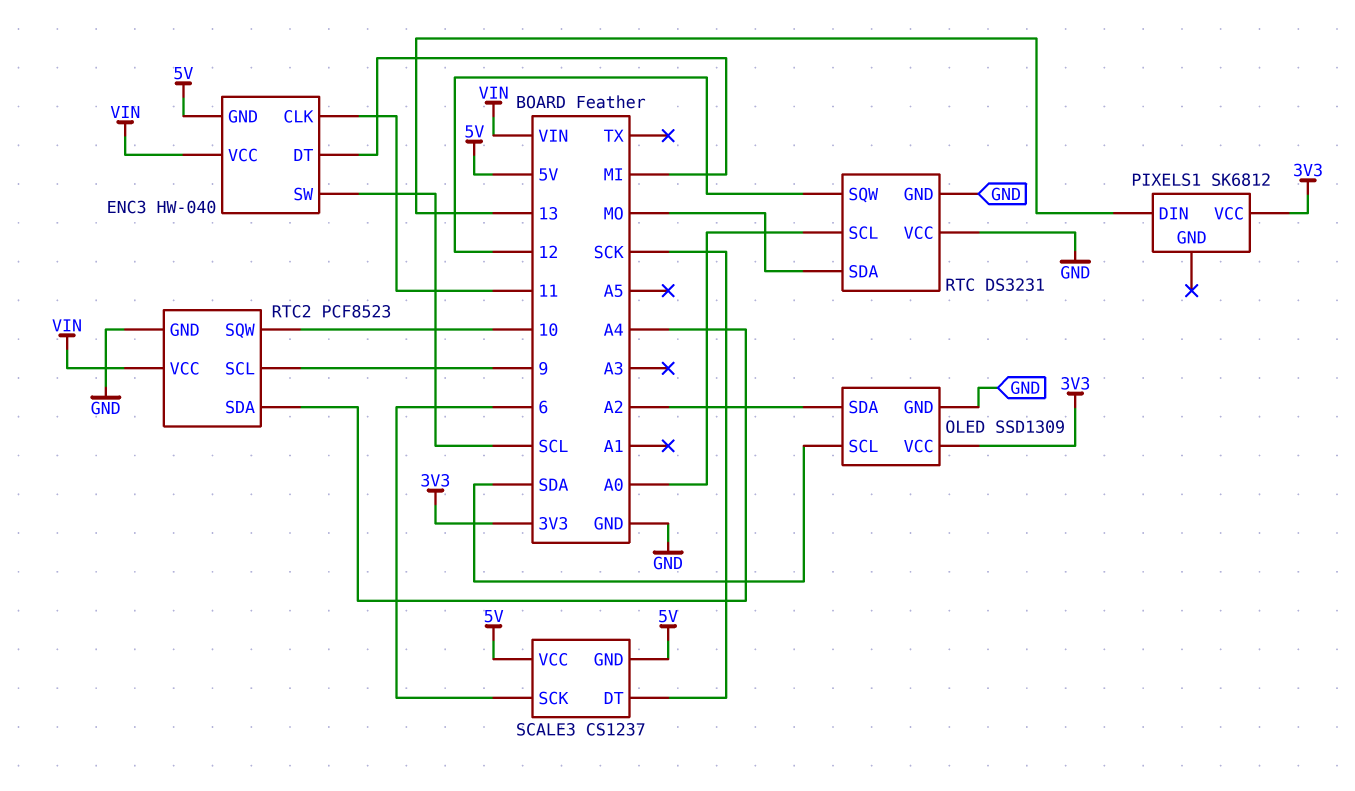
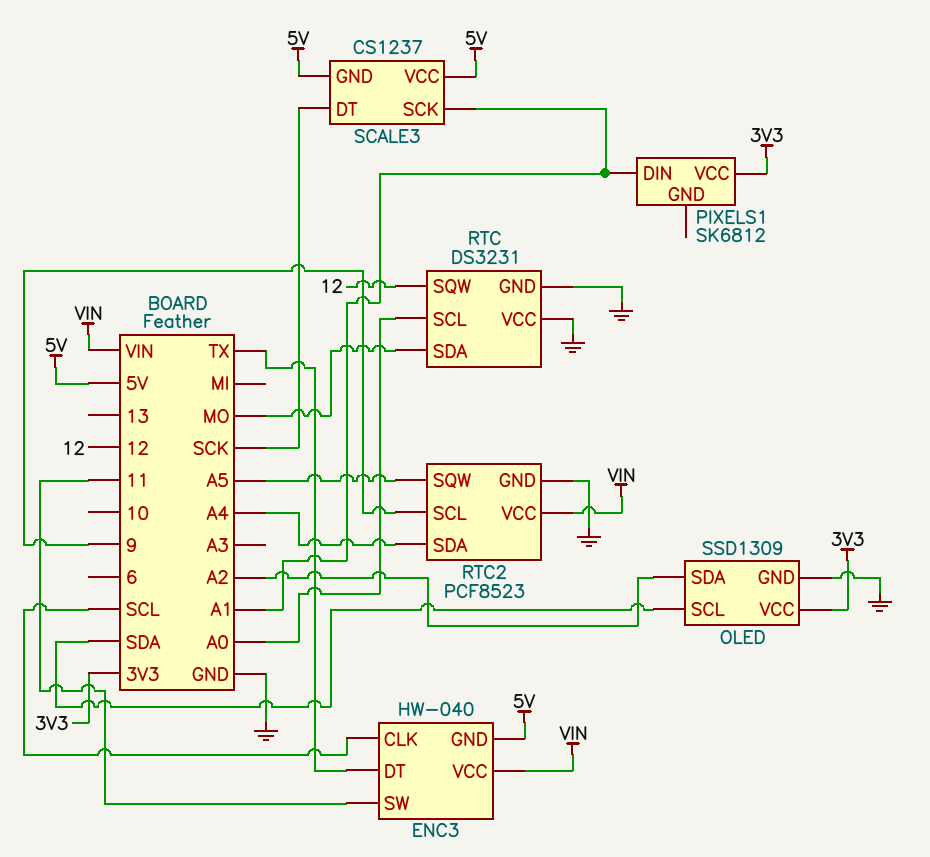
ENC3 pin CLK: 11 -> SCL
ENC3 pin DT: MI -> TX
ENC3 pin SW: SCL -> 11
PIXELS1 pin DIN: 13 -> A1
RTC2 pin SQW: 10 -> A5
SCALE3 pin SCK: 6 -> A1

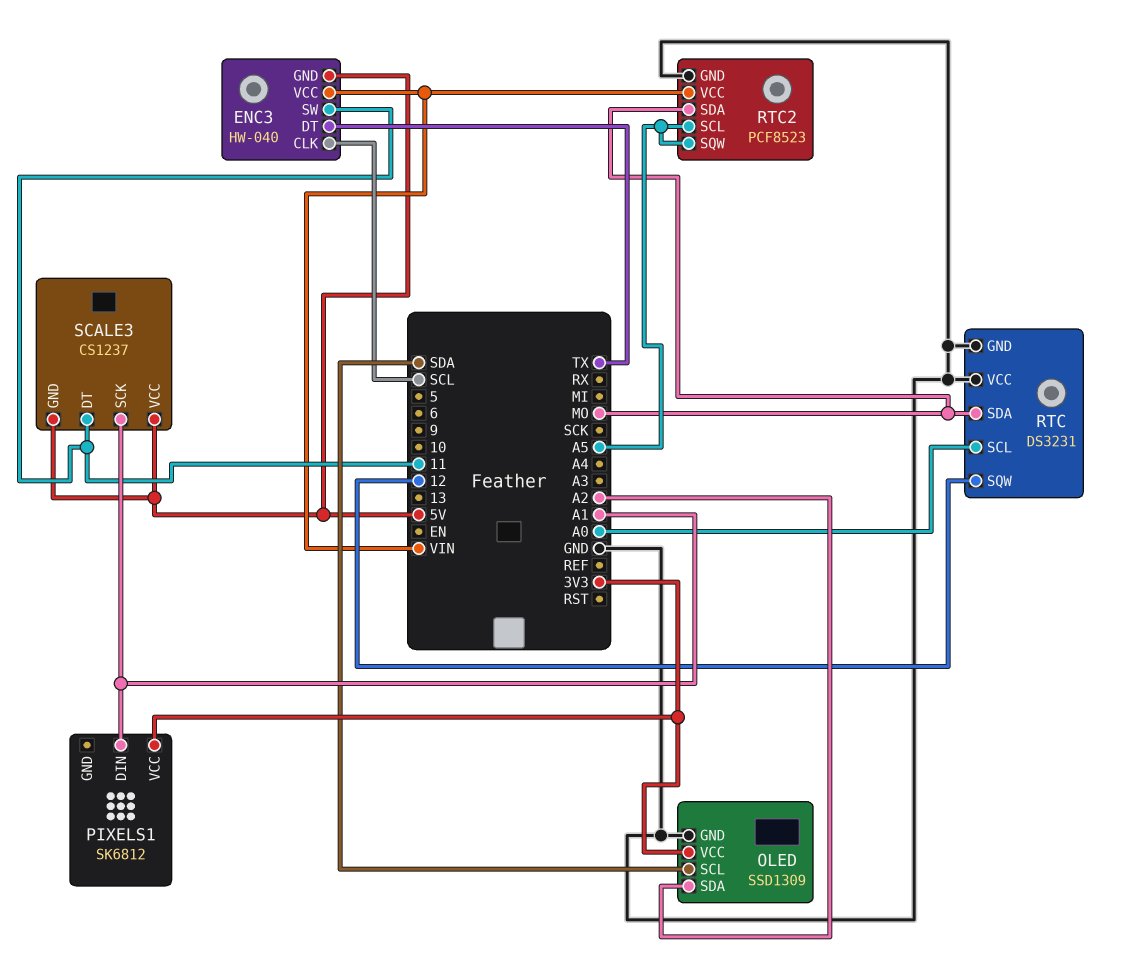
RTC2 pin SCL: 9 -> A5
RTC2 pin SDA: A4 -> MO
SCALE3 pin DT: SCK -> 11

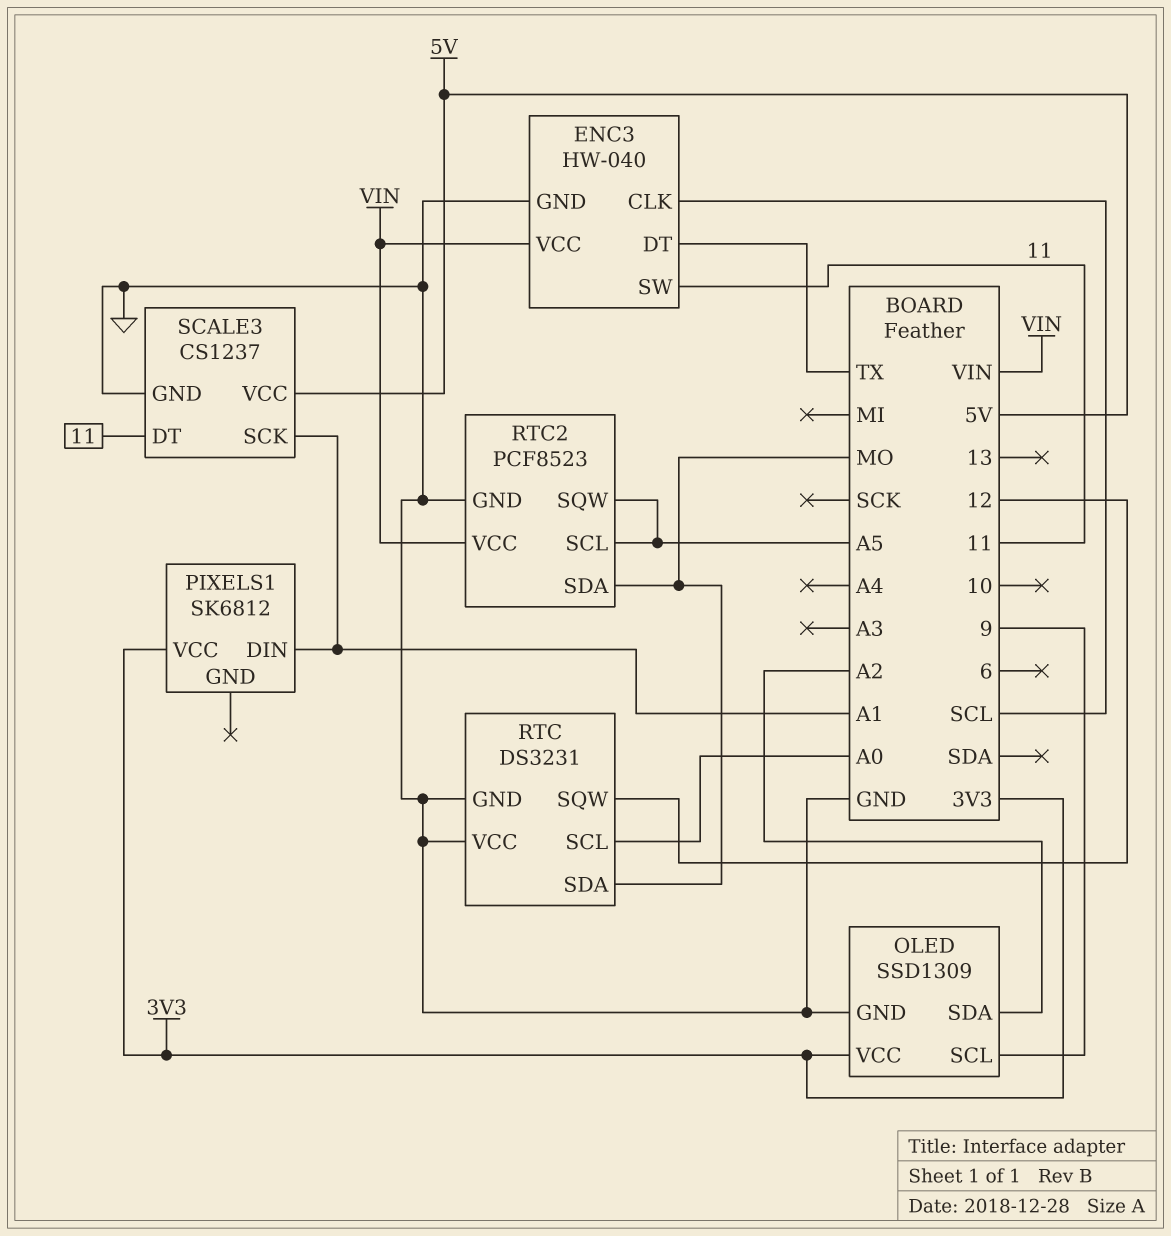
ENC3 pin GND: 5V -> GND
OLED pin SCL: SDA -> 9
SCALE3 pin GND: 5V -> GND

